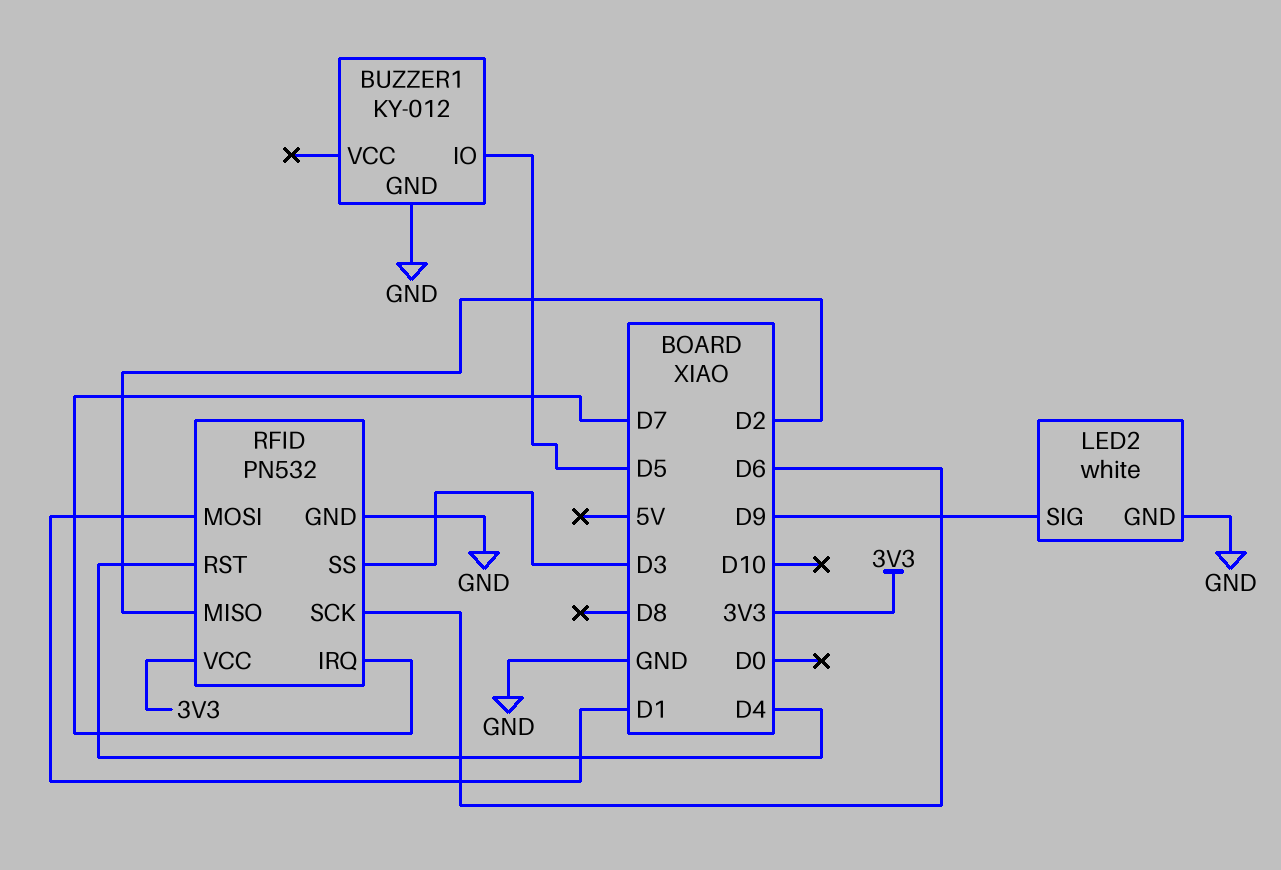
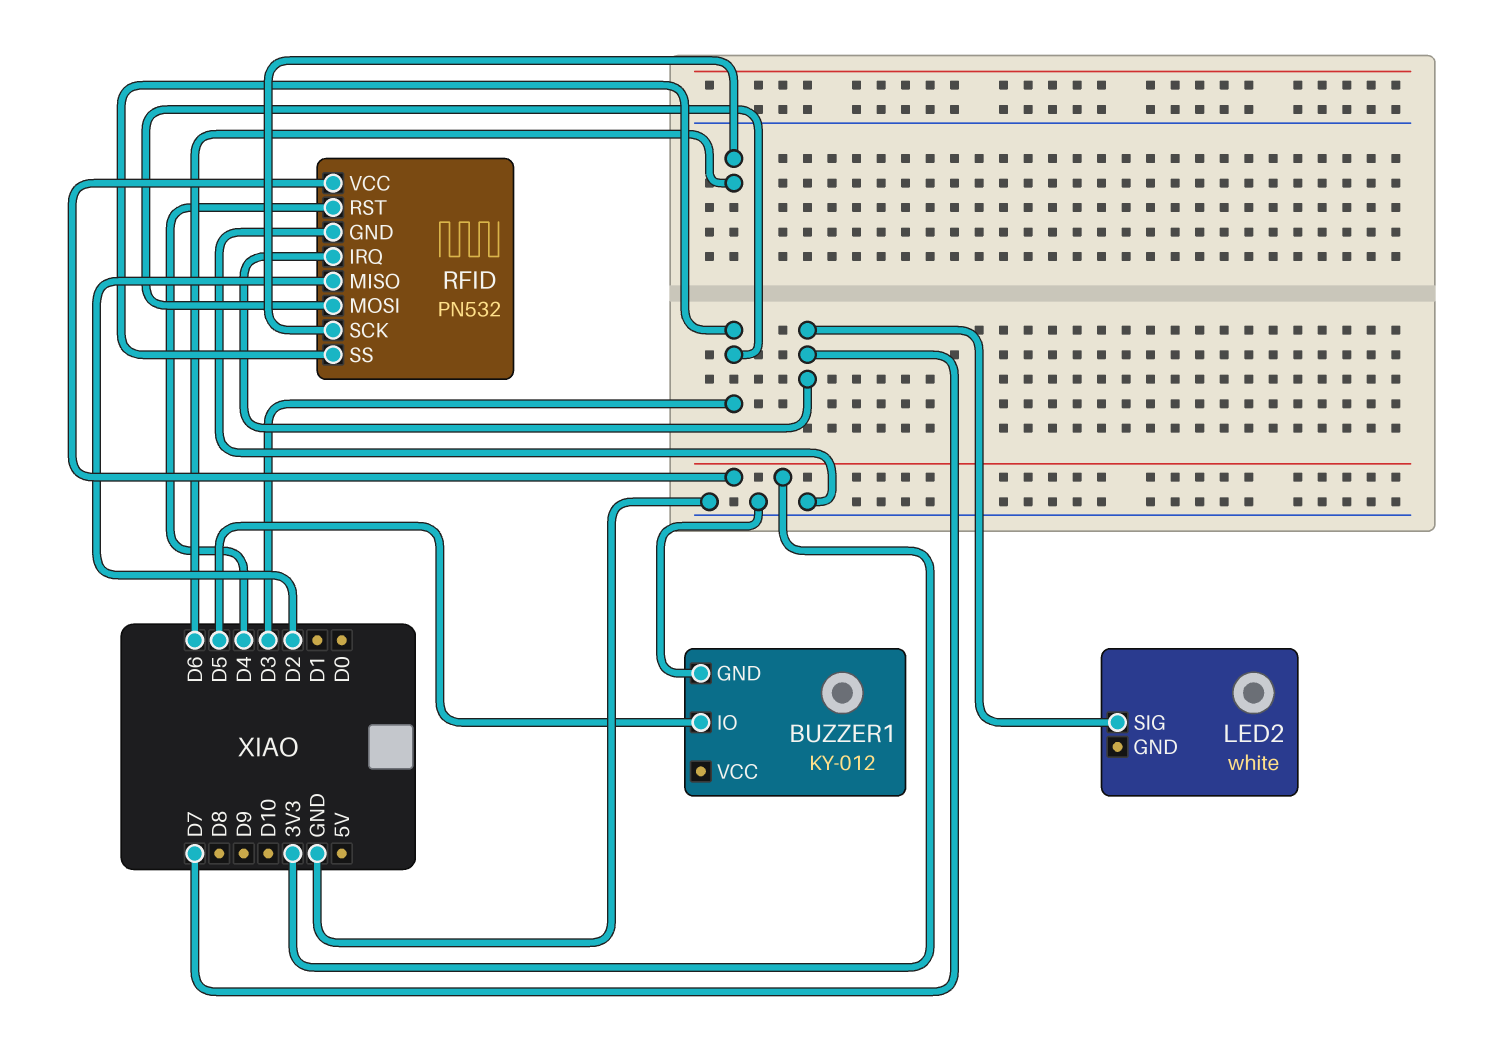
LED2 pin GND: GND -> none
LED2 pin SIG: D9 -> D7
RFID pin MOSI: D1 -> D3

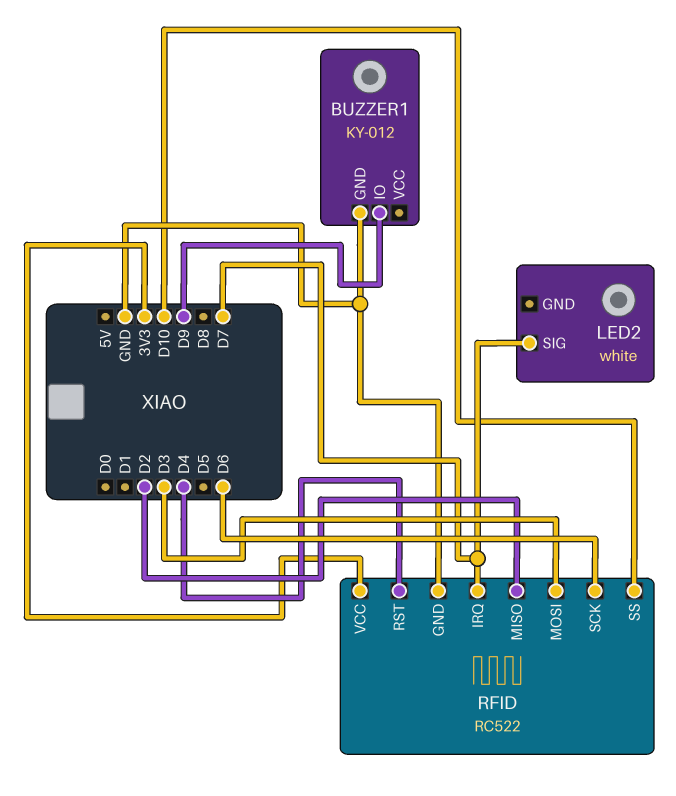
BUZZER1 pin IO: D5 -> D9
RFID: PN532 -> RC522
RFID pin SS: D3 -> D10

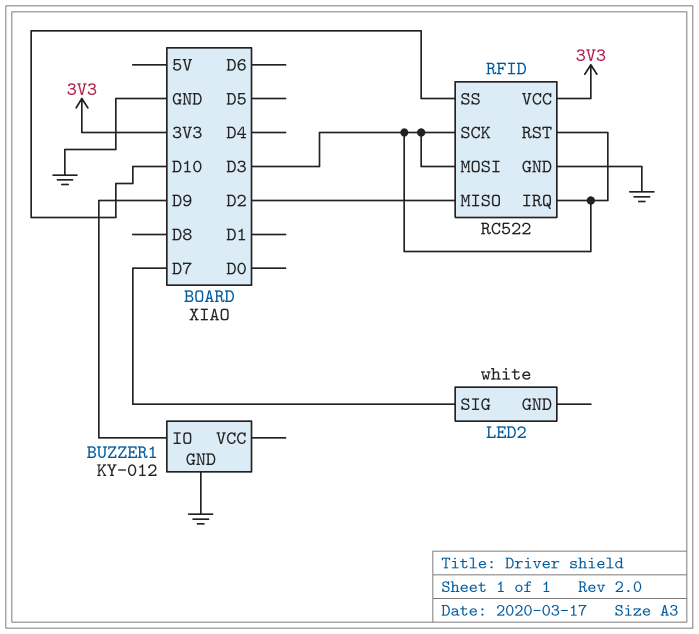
RFID pin IRQ: D7 -> D3
RFID pin RST: D4 -> D3
RFID pin SCK: D6 -> D3

